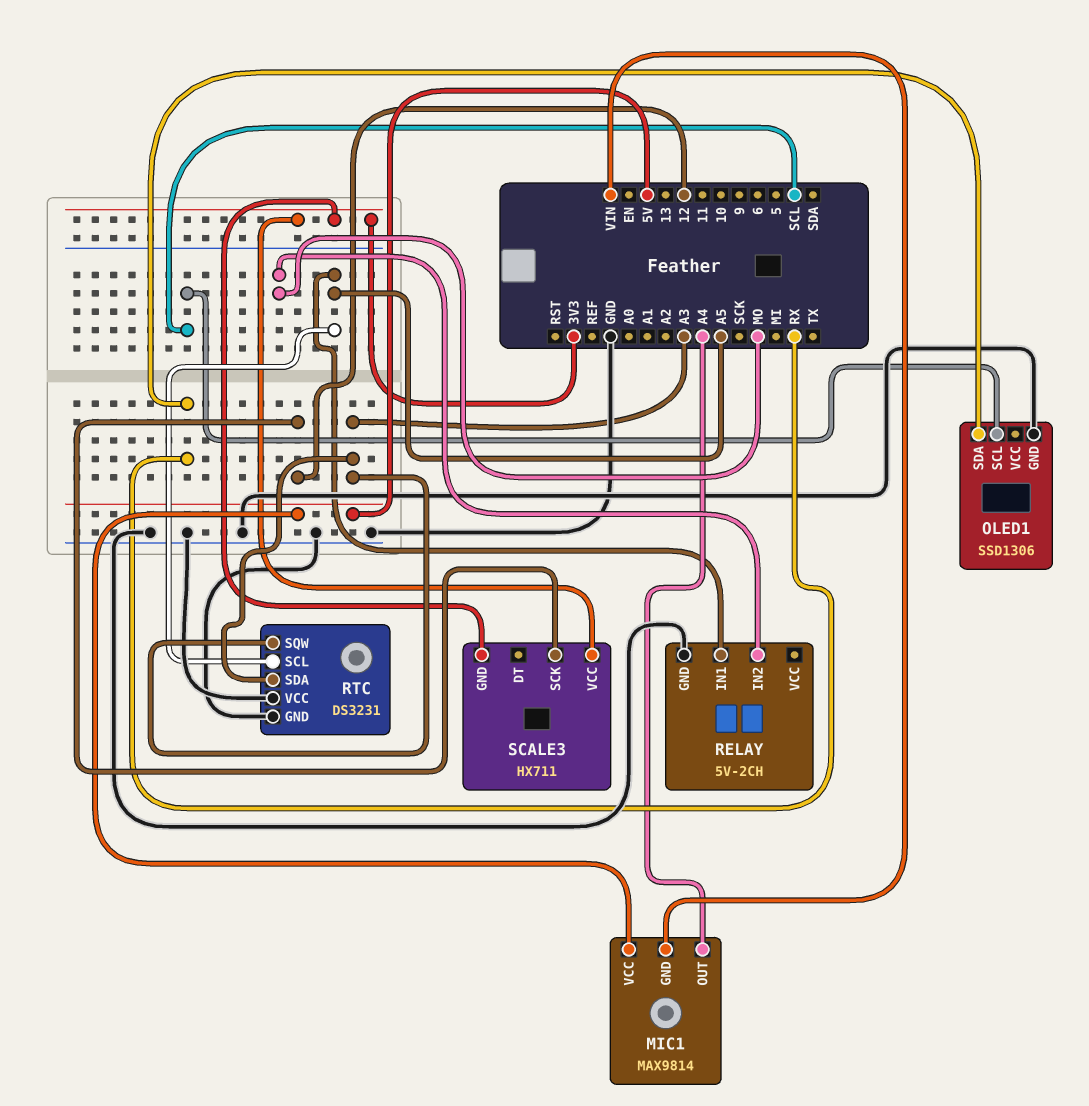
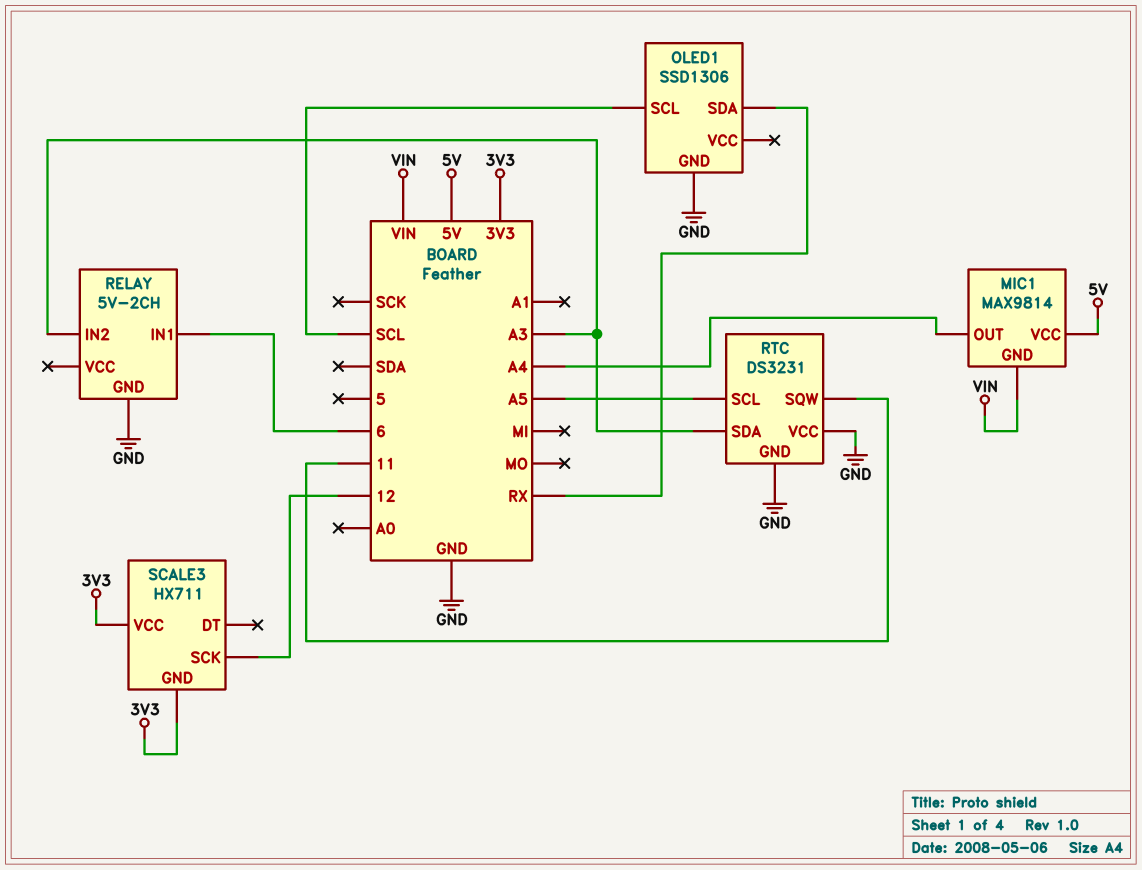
RELAY pin IN1: A5 -> 6
RELAY pin IN2: MO -> A3
RTC pin SQW: A3 -> 11

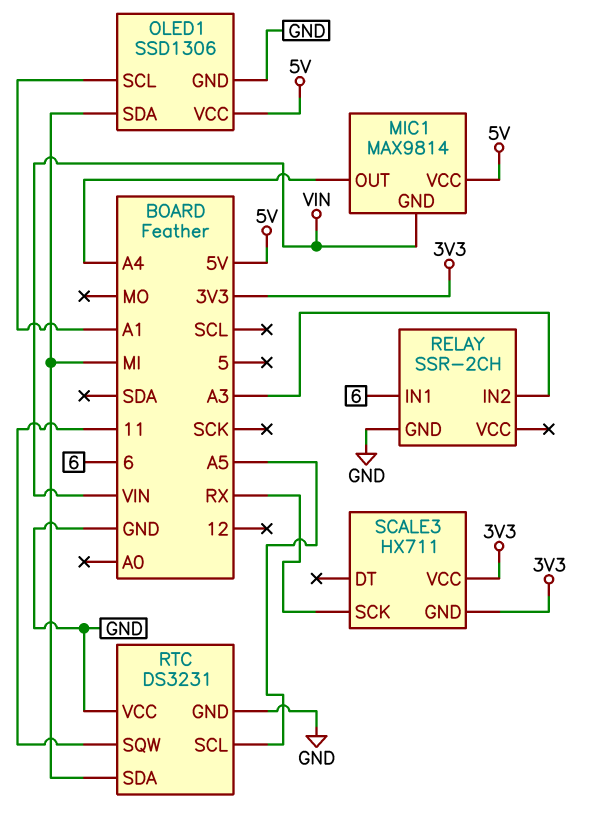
OLED1 pin SCL: SCL -> A1
OLED1 pin SDA: RX -> MI
OLED1 pin VCC: none -> 5V
RELAY: 5V-2CH -> SSR-2CH
RTC pin SDA: A3 -> MI
SCALE3 pin SCK: 12 -> RX

